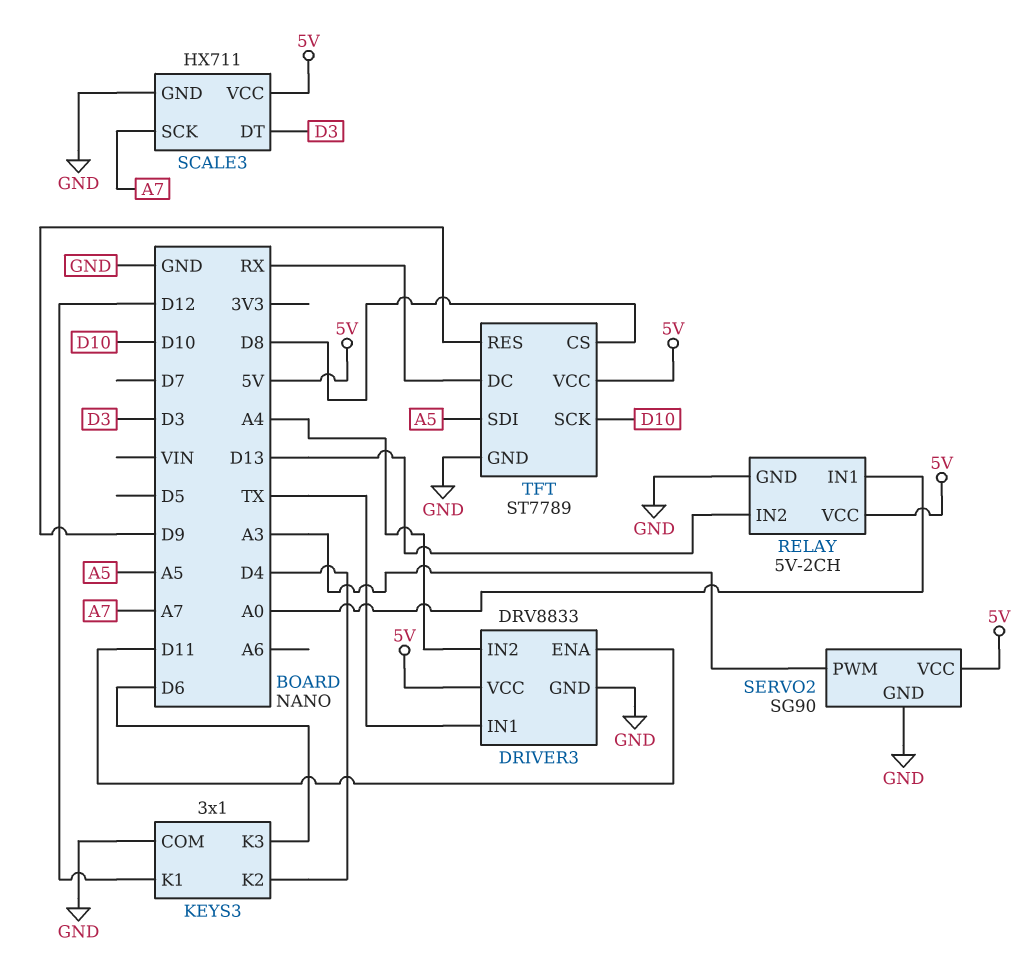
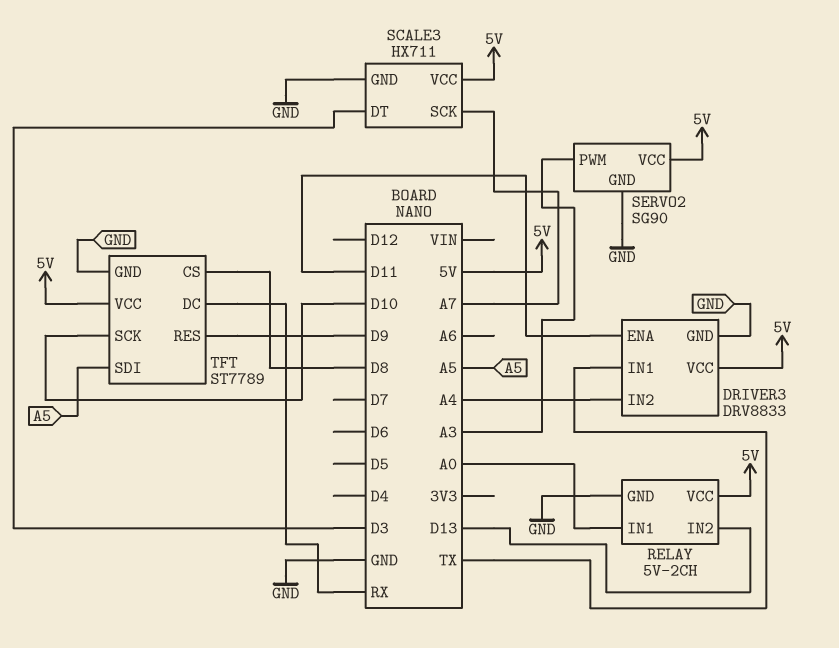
KEYS3: 3x1 -> none
KEYS3 pin COM: GND -> none
KEYS3 pin K1: D12 -> none
KEYS3 pin K2: D4 -> none
KEYS3 pin K3: D6 -> none

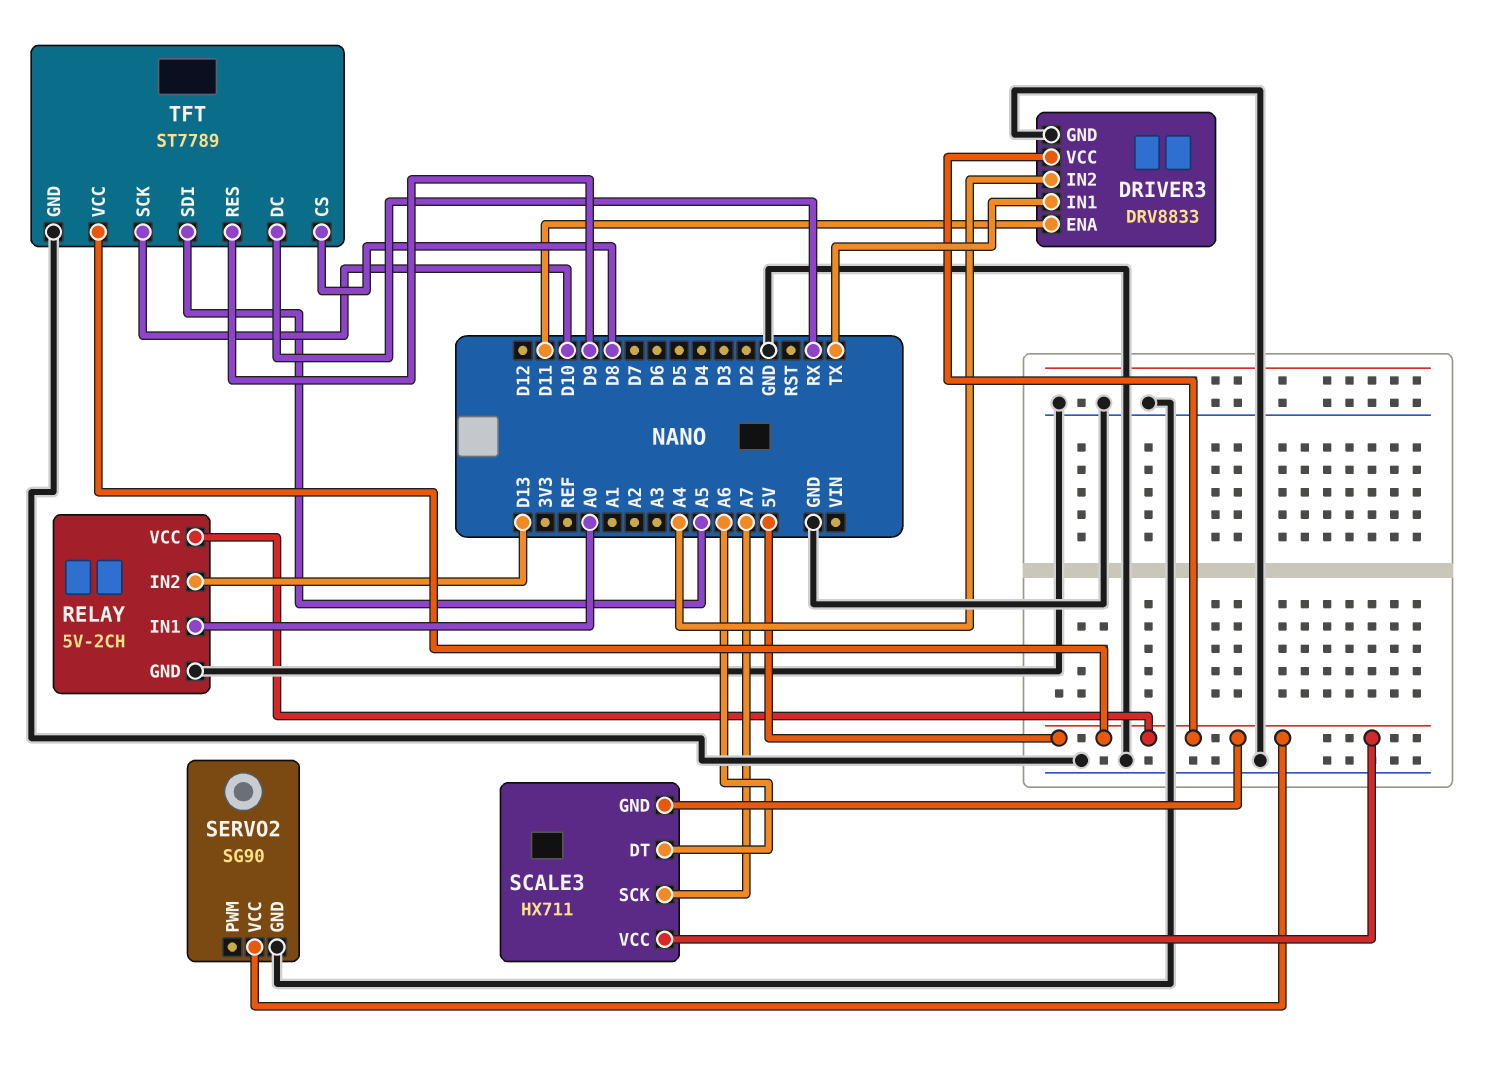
SCALE3 pin DT: D3 -> A6
SCALE3 pin GND: GND -> 5V
SERVO2 pin PWM: A3 -> none

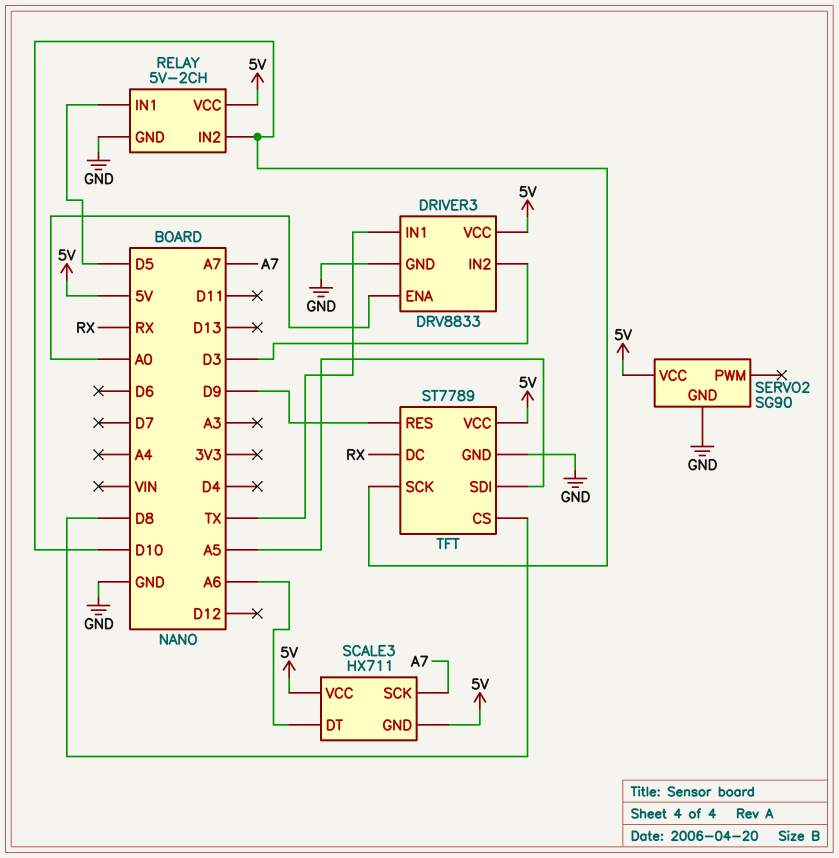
DRIVER3 pin ENA: D11 -> A0
DRIVER3 pin IN2: A4 -> D3
RELAY pin IN1: A0 -> D5
RELAY pin IN2: D13 -> D10

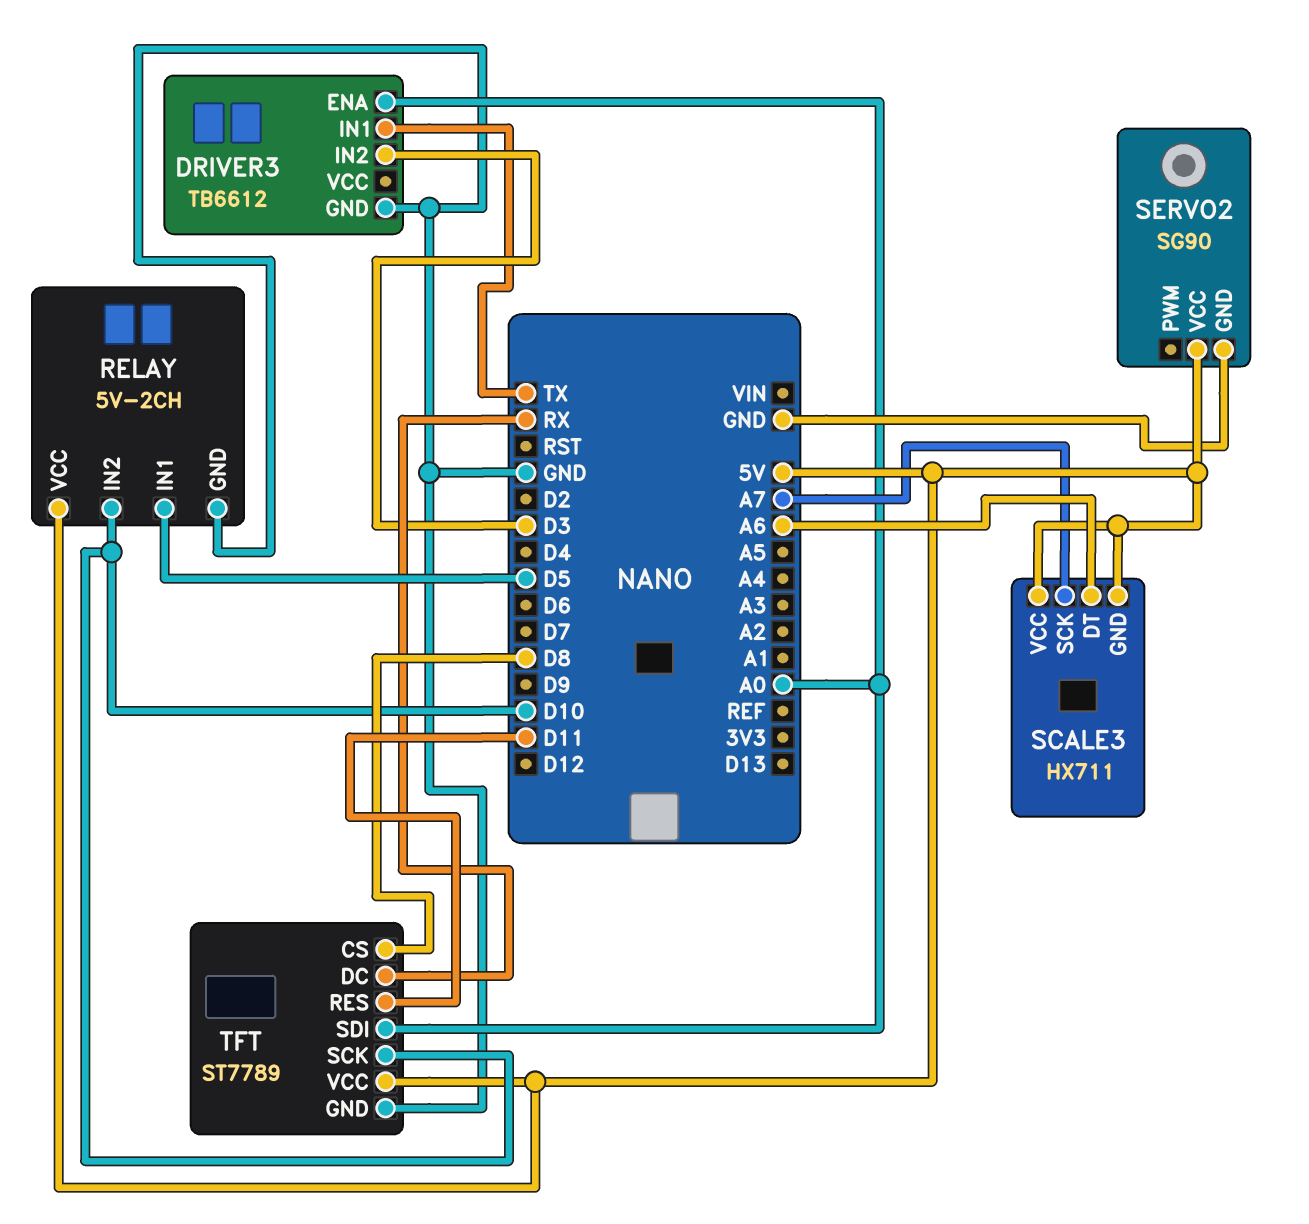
DRIVER3: DRV8833 -> TB6612
DRIVER3 pin VCC: 5V -> none
TFT pin RES: D9 -> D11
TFT pin SDI: A5 -> A0

